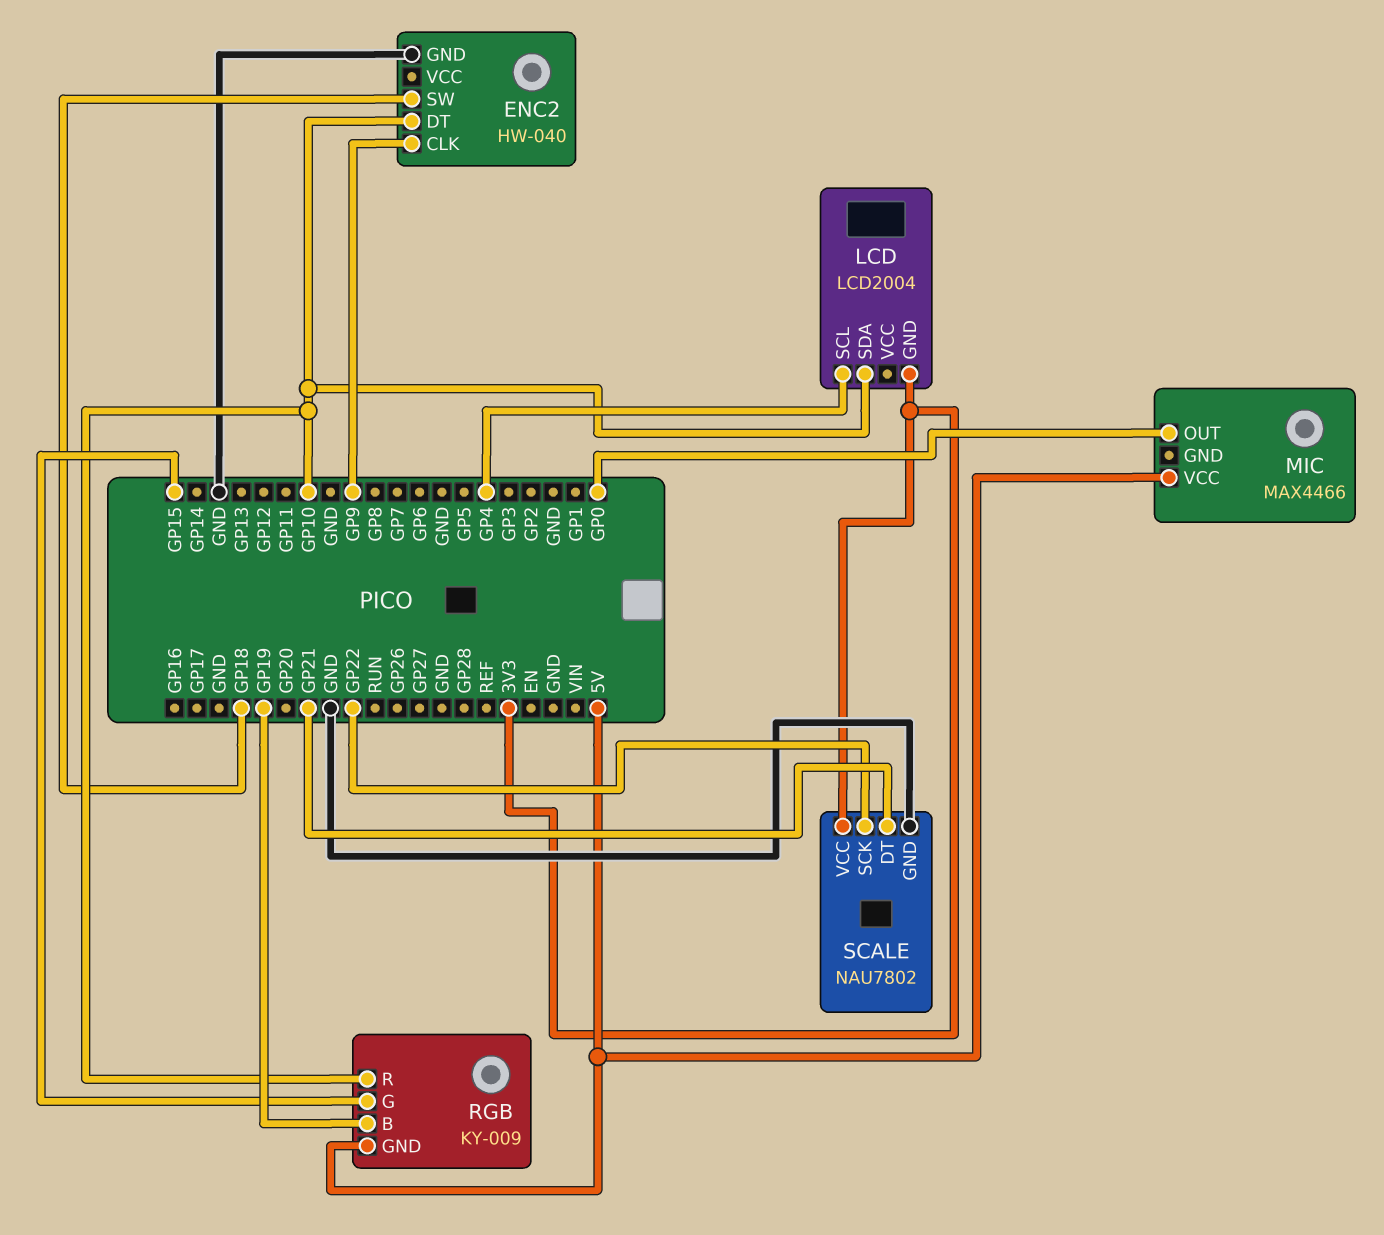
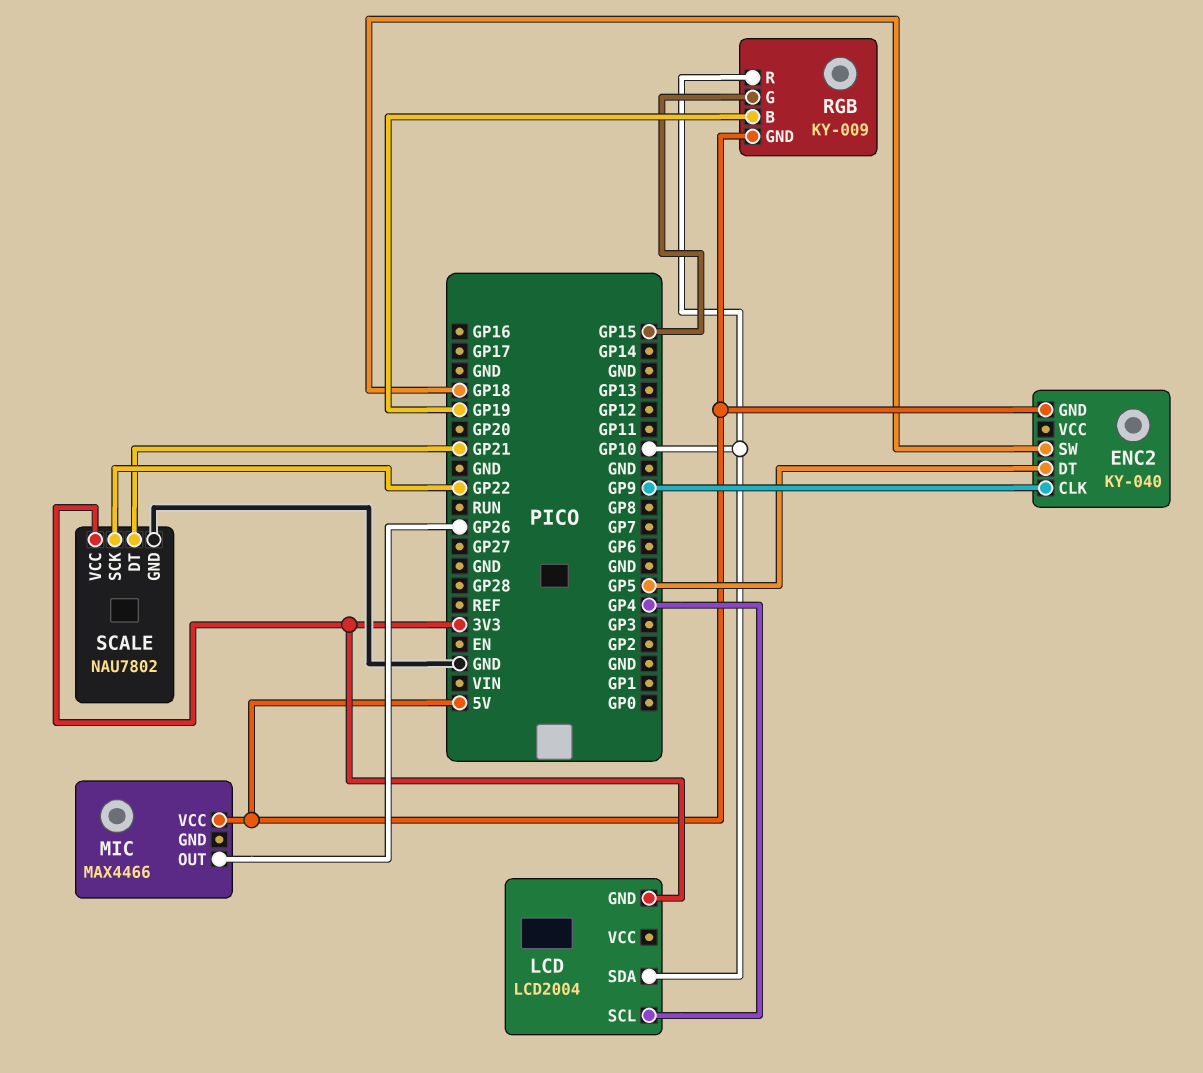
ENC2: HW-040 -> KY-040
ENC2 pin DT: GP10 -> GP5
ENC2 pin GND: GND -> 5V
MIC pin OUT: GP0 -> GP26

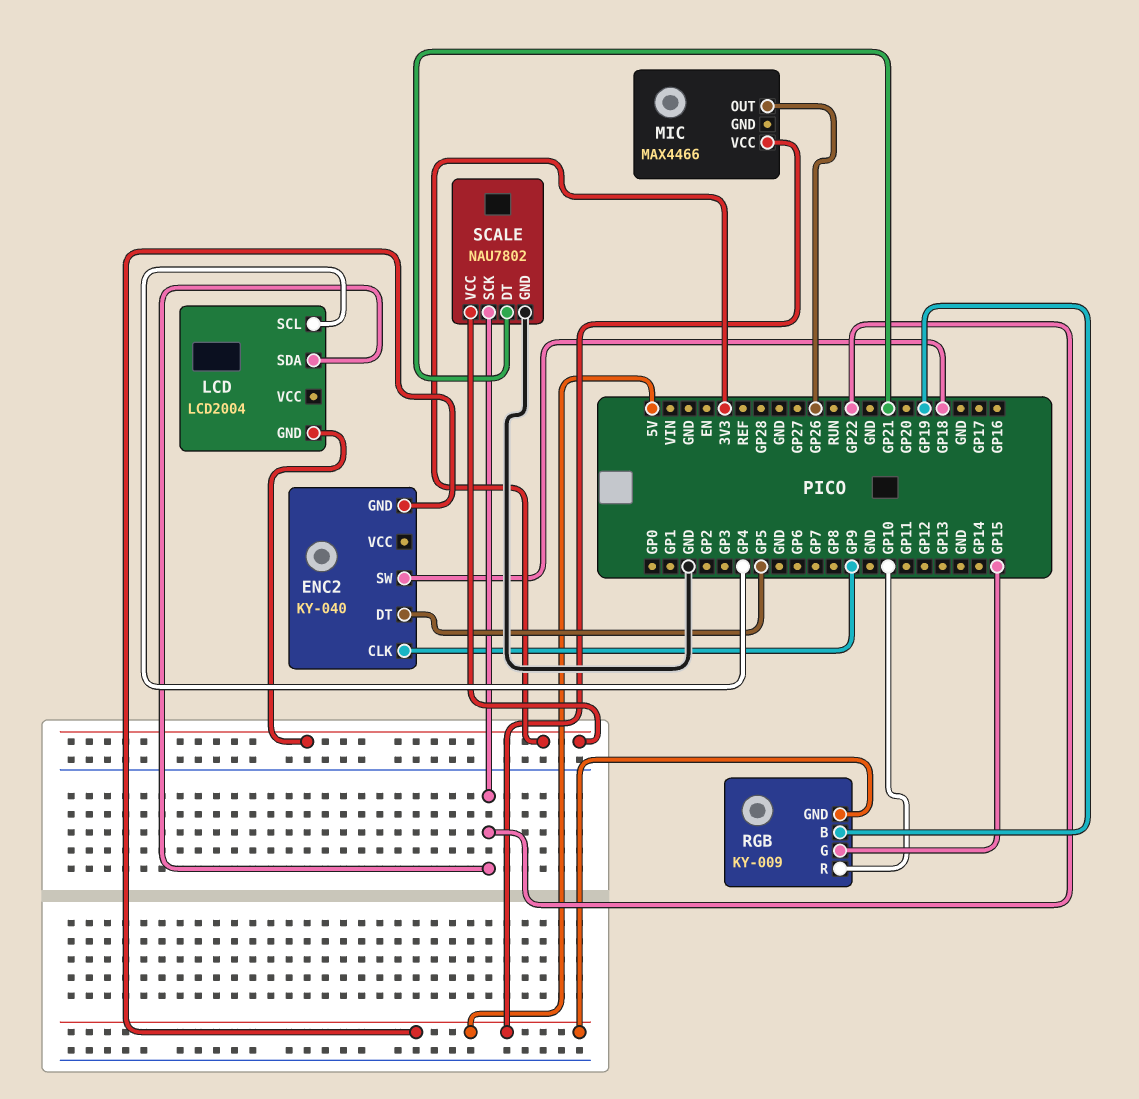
LCD pin SDA: GP10 -> GP22

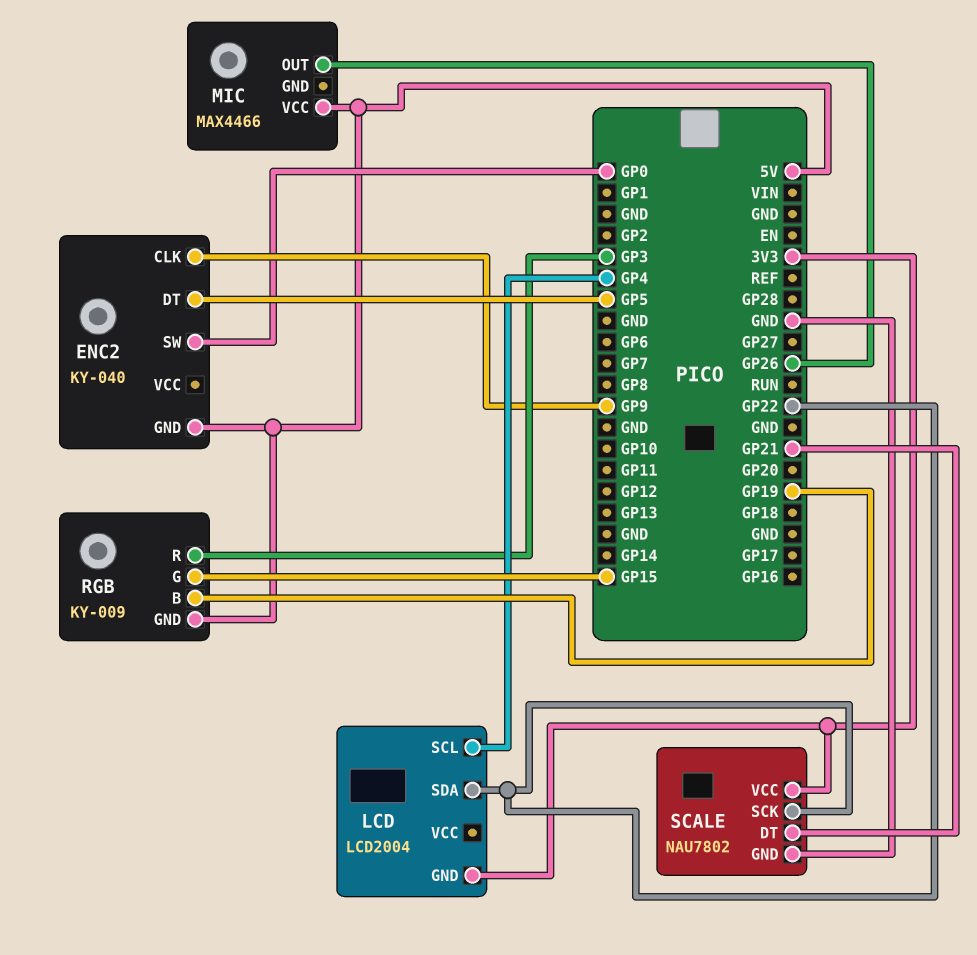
ENC2 pin SW: GP18 -> GP0
RGB pin R: GP10 -> GP3

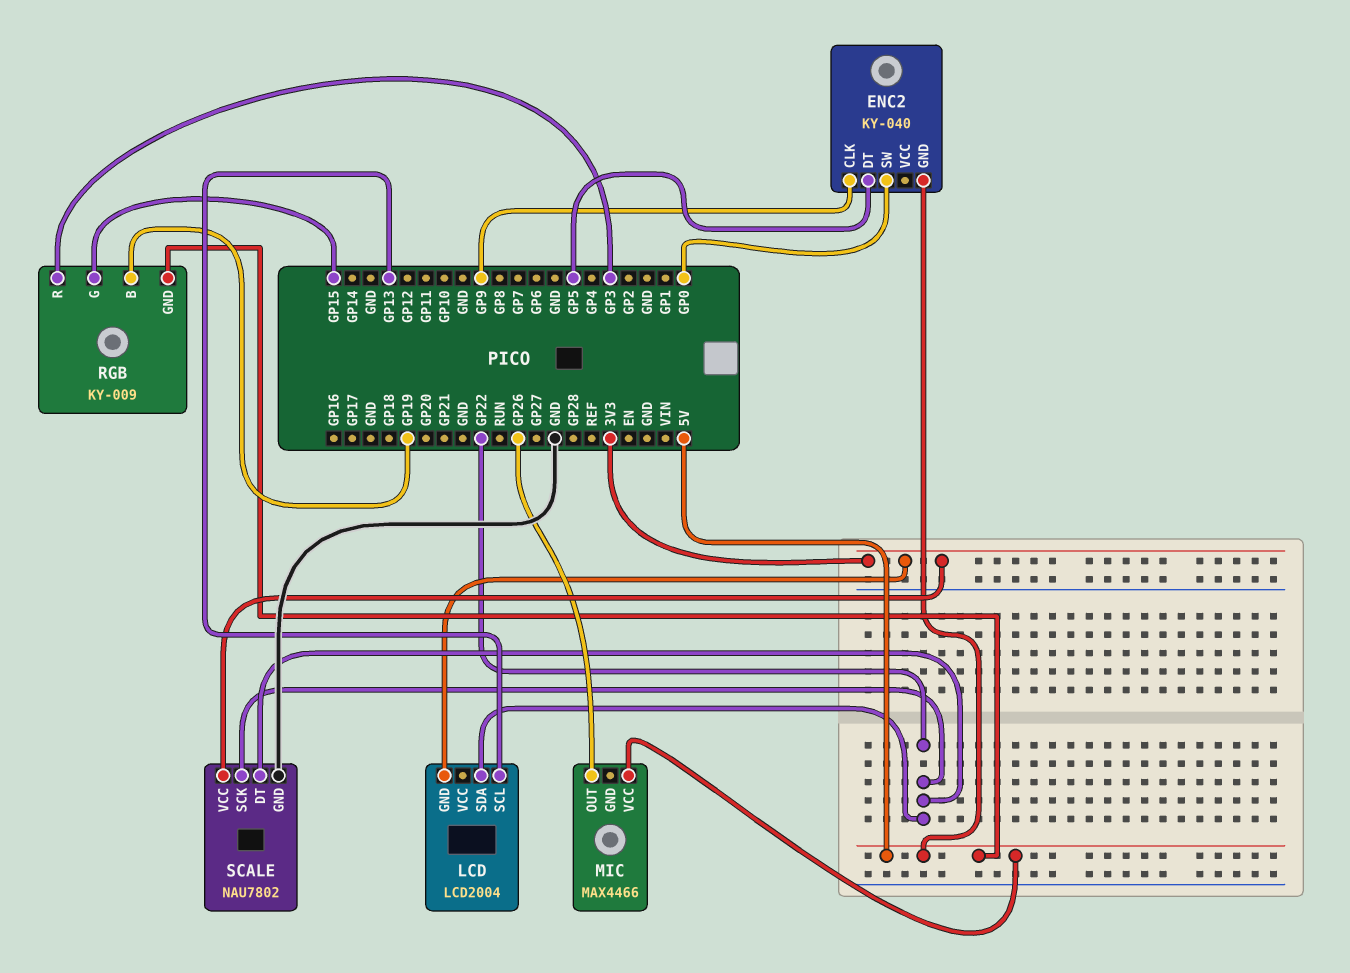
LCD pin SCL: GP4 -> GP13
SCALE pin DT: GP21 -> GP22

